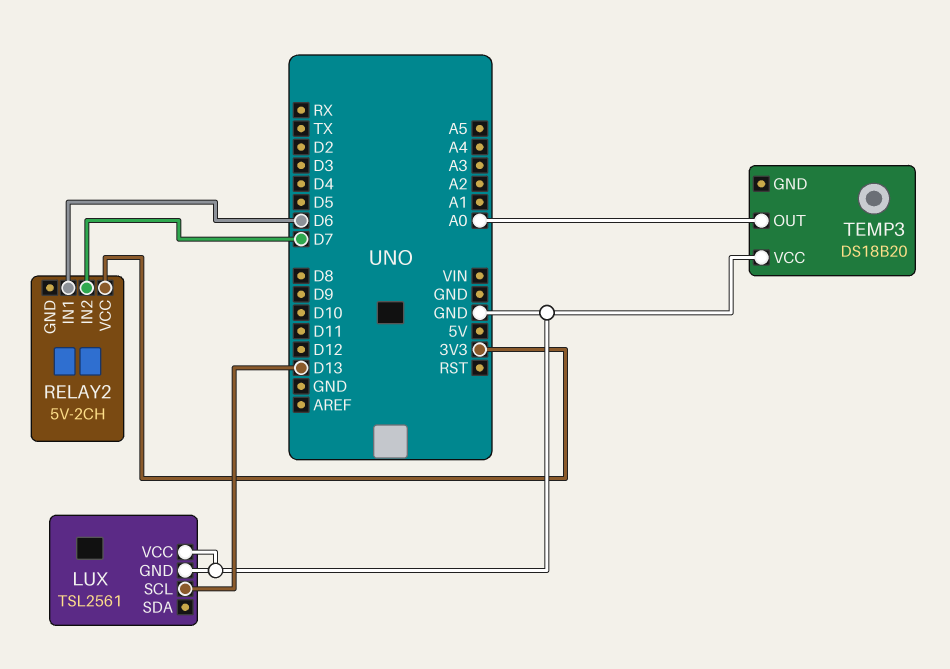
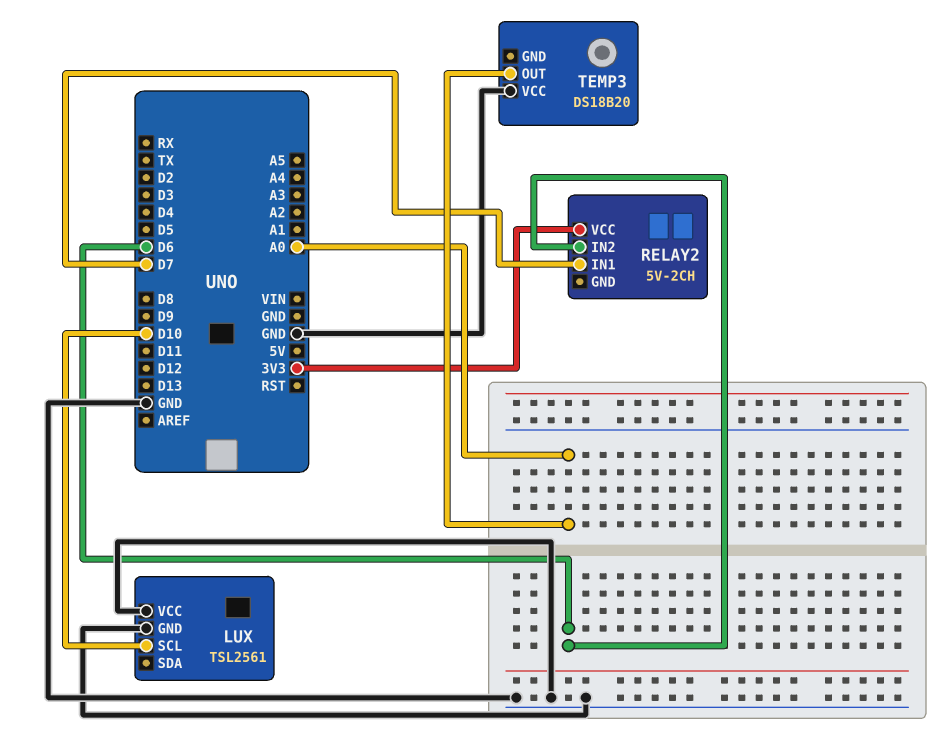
LUX pin SCL: D13 -> D10
RELAY2 pin IN1: D6 -> D7
RELAY2 pin IN2: D7 -> D6

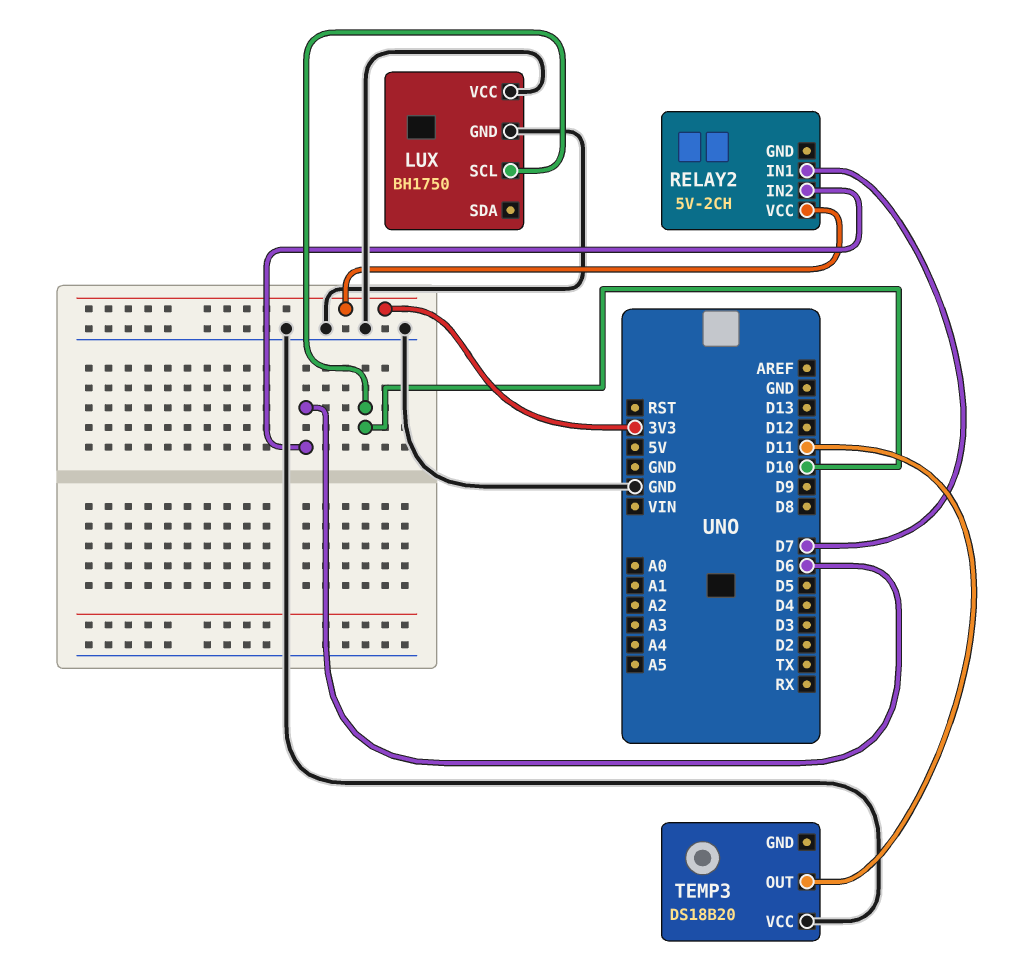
LUX: TSL2561 -> BH1750
TEMP3 pin OUT: A0 -> D11

